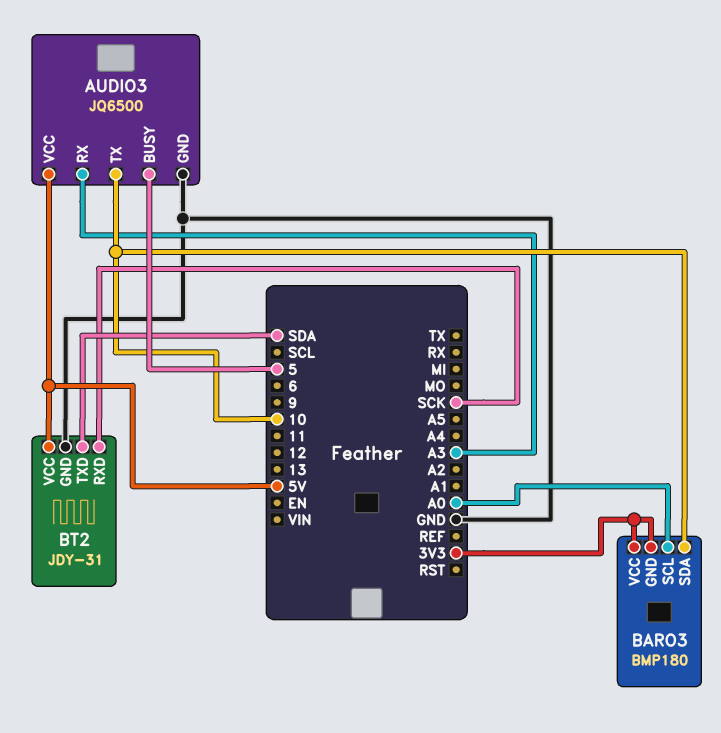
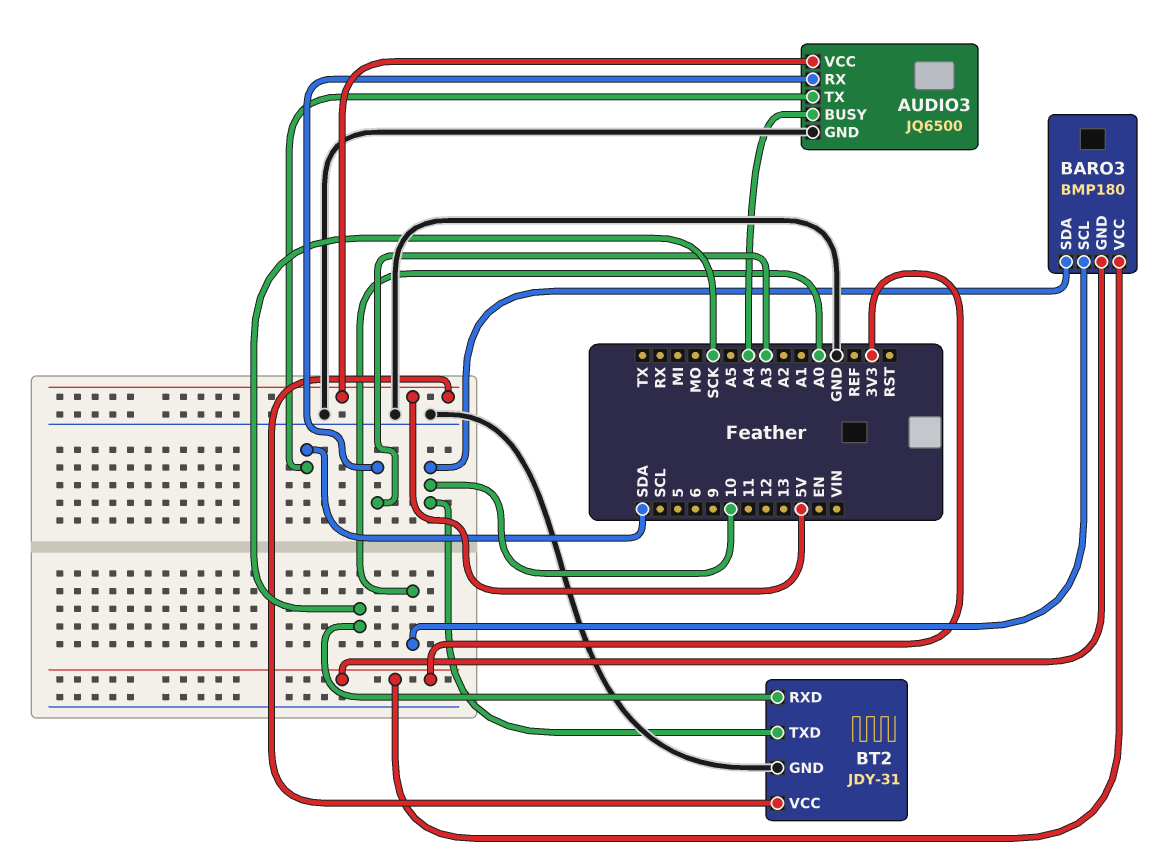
AUDIO3 pin BUSY: 5 -> A4
AUDIO3 pin TX: 10 -> SDA
BT2 pin TXD: SDA -> 10

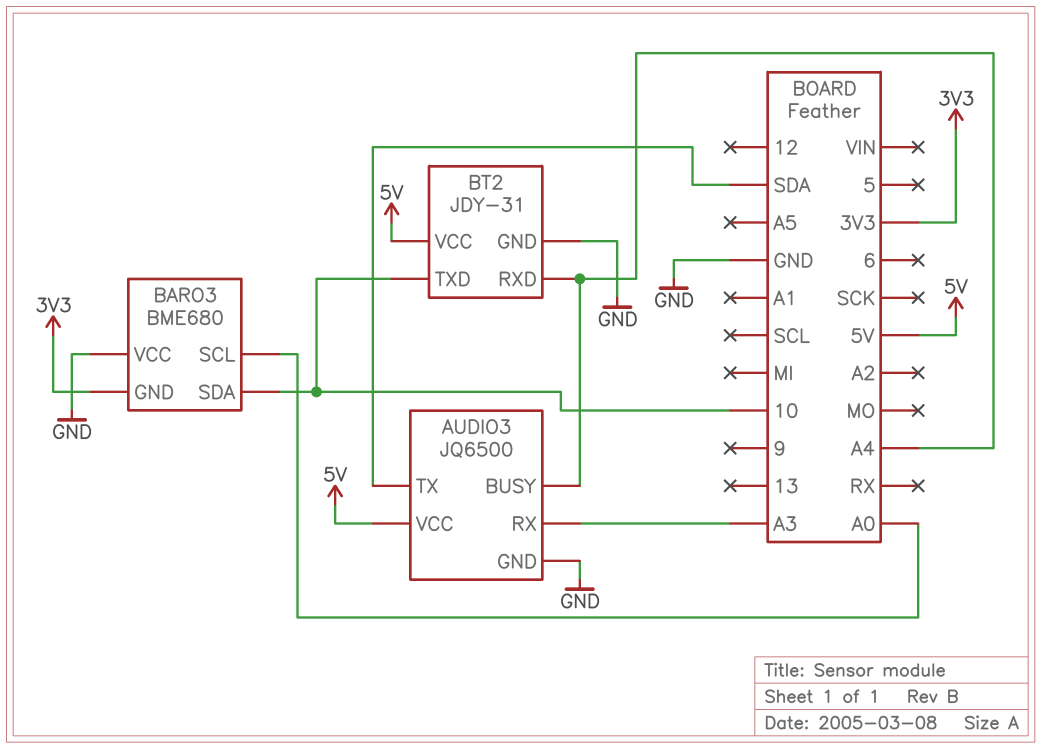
BARO3: BMP180 -> BME680
BARO3 pin VCC: 3V3 -> GND
BT2 pin RXD: SCK -> A4

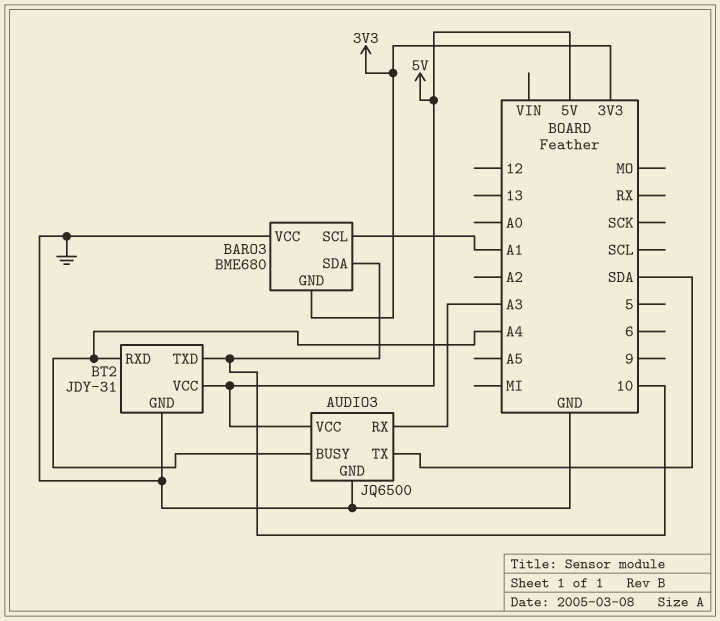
BARO3 pin SCL: A0 -> A1

